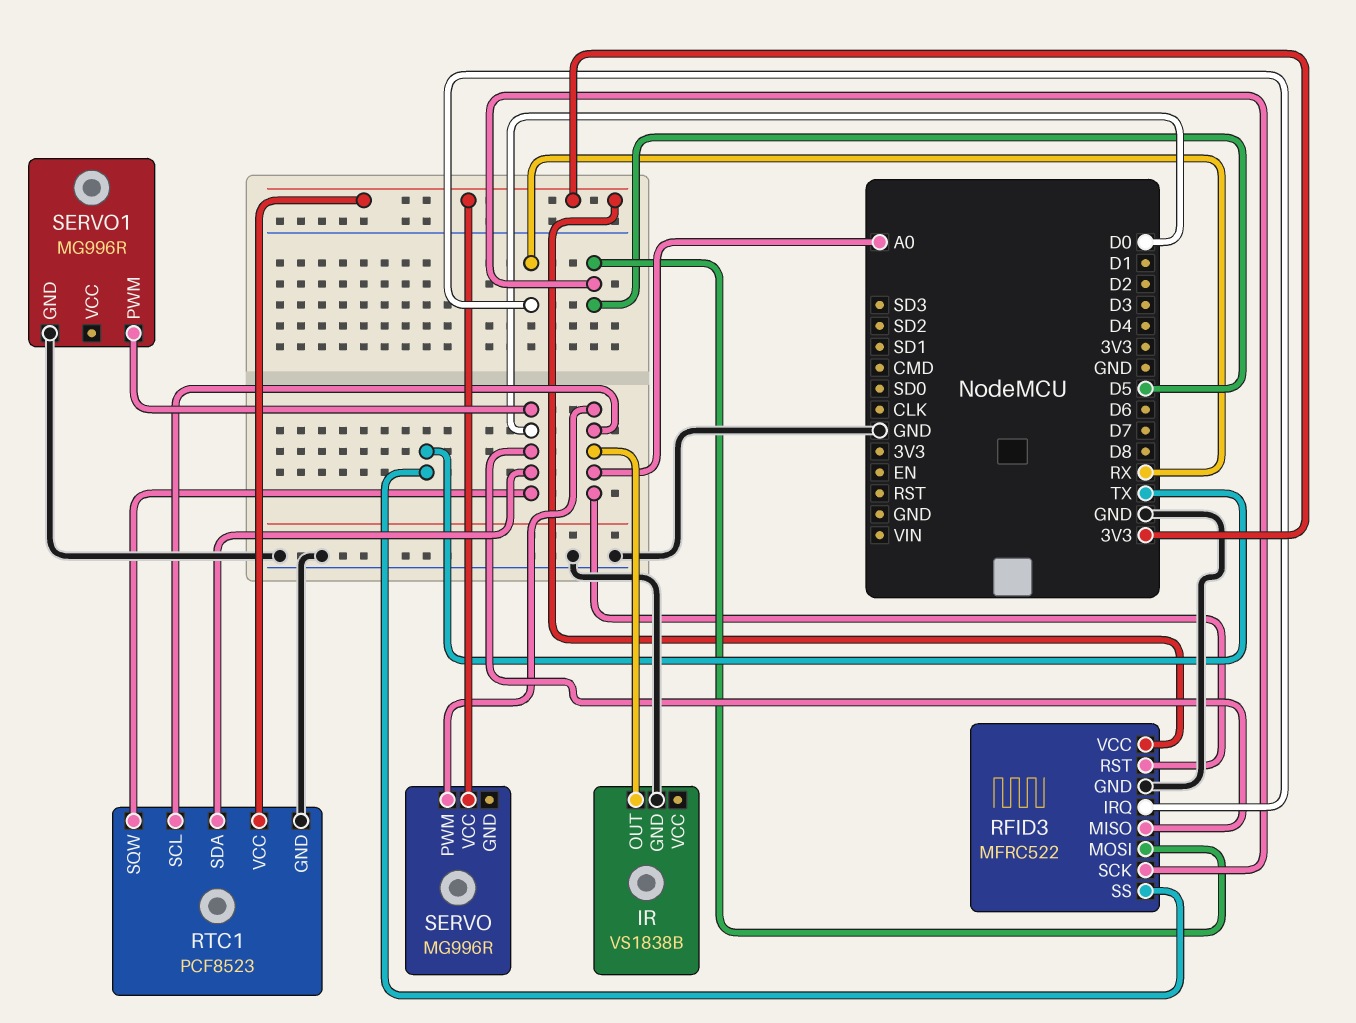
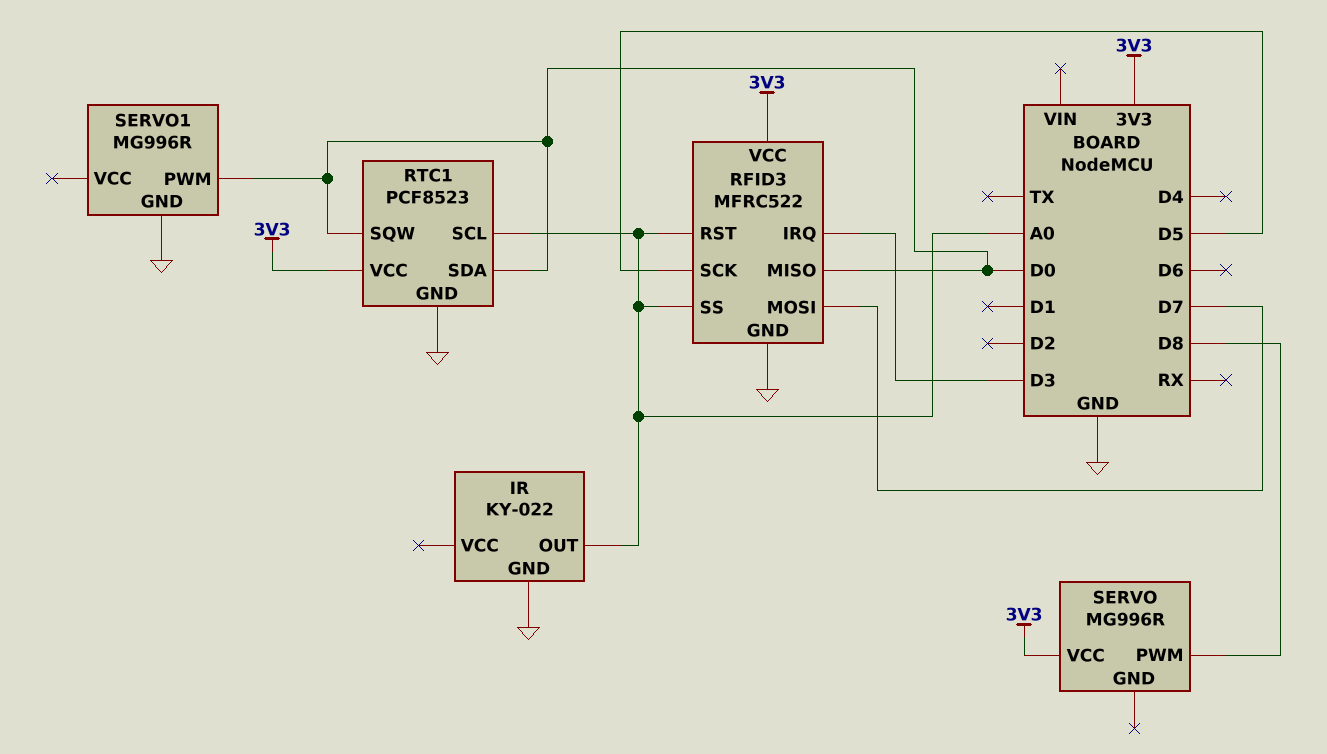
IR: VS1838B -> KY-022
RFID3 pin IRQ: RX -> D3
RFID3 pin MOSI: D5 -> D7
RFID3 pin SS: TX -> A0
SERVO pin PWM: A0 -> D8

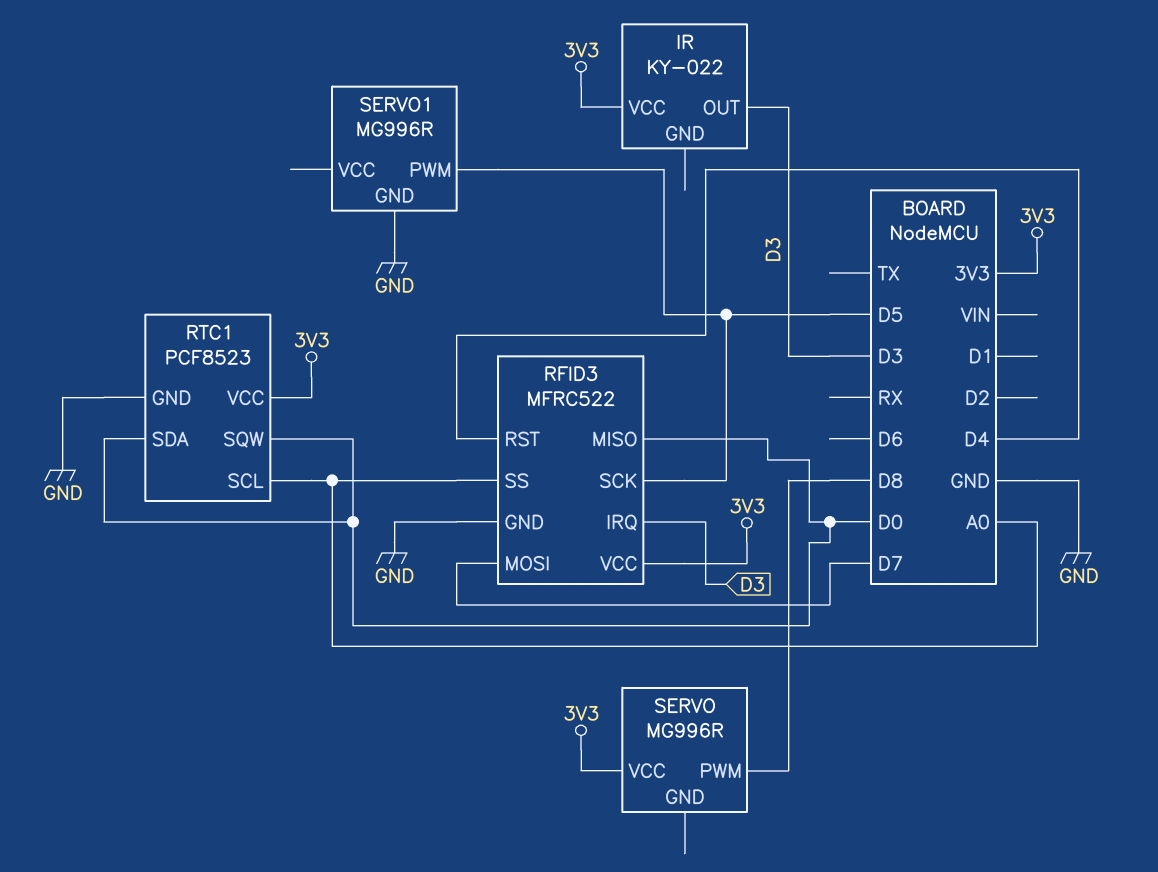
IR pin GND: GND -> none
IR pin OUT: A0 -> D3
IR pin VCC: none -> 3V3
RFID3 pin RST: A0 -> D4
SERVO1 pin PWM: D0 -> D5

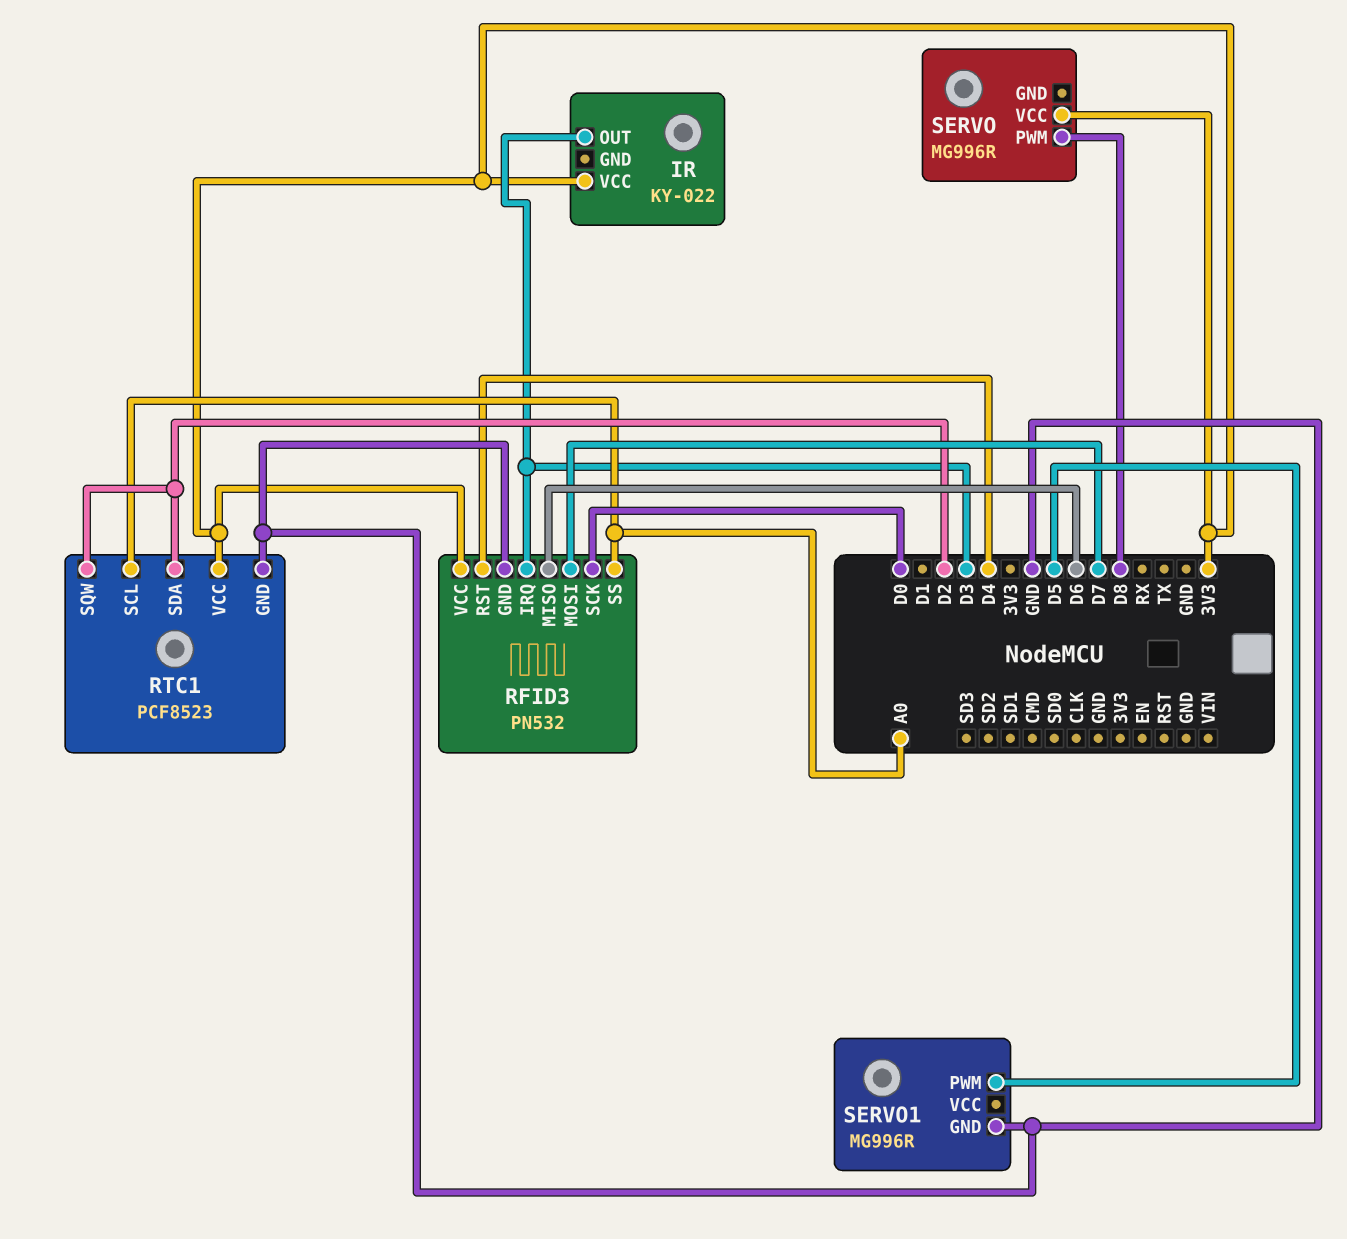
RFID3: MFRC522 -> PN532
RFID3 pin MISO: D0 -> D6
RFID3 pin SCK: D5 -> D0
RTC1 pin SDA: D0 -> D2
RTC1 pin SQW: D0 -> D2

